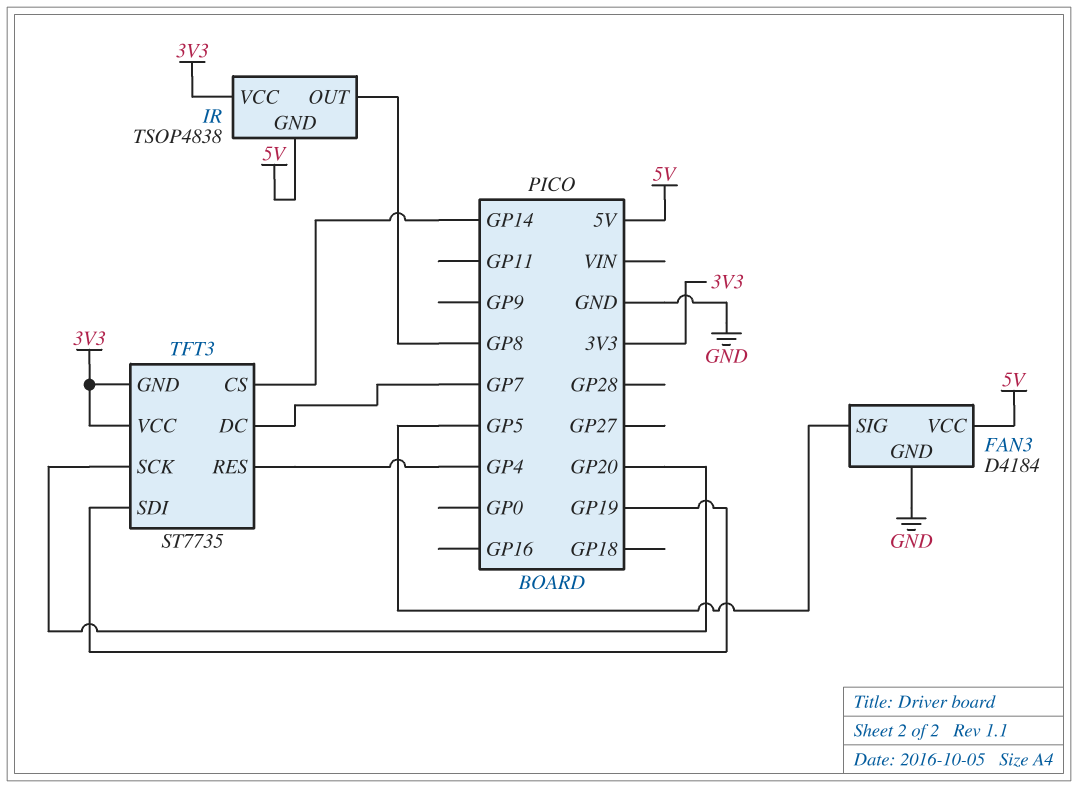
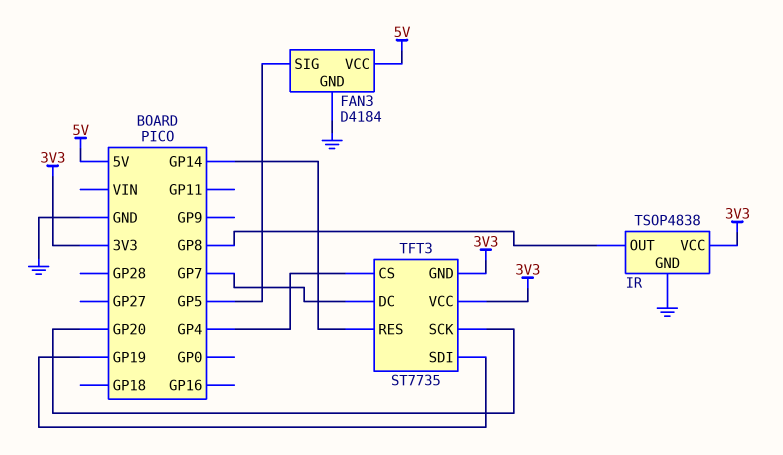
IR pin GND: 5V -> GND
TFT3 pin CS: GP14 -> GP4
TFT3 pin RES: GP4 -> GP14

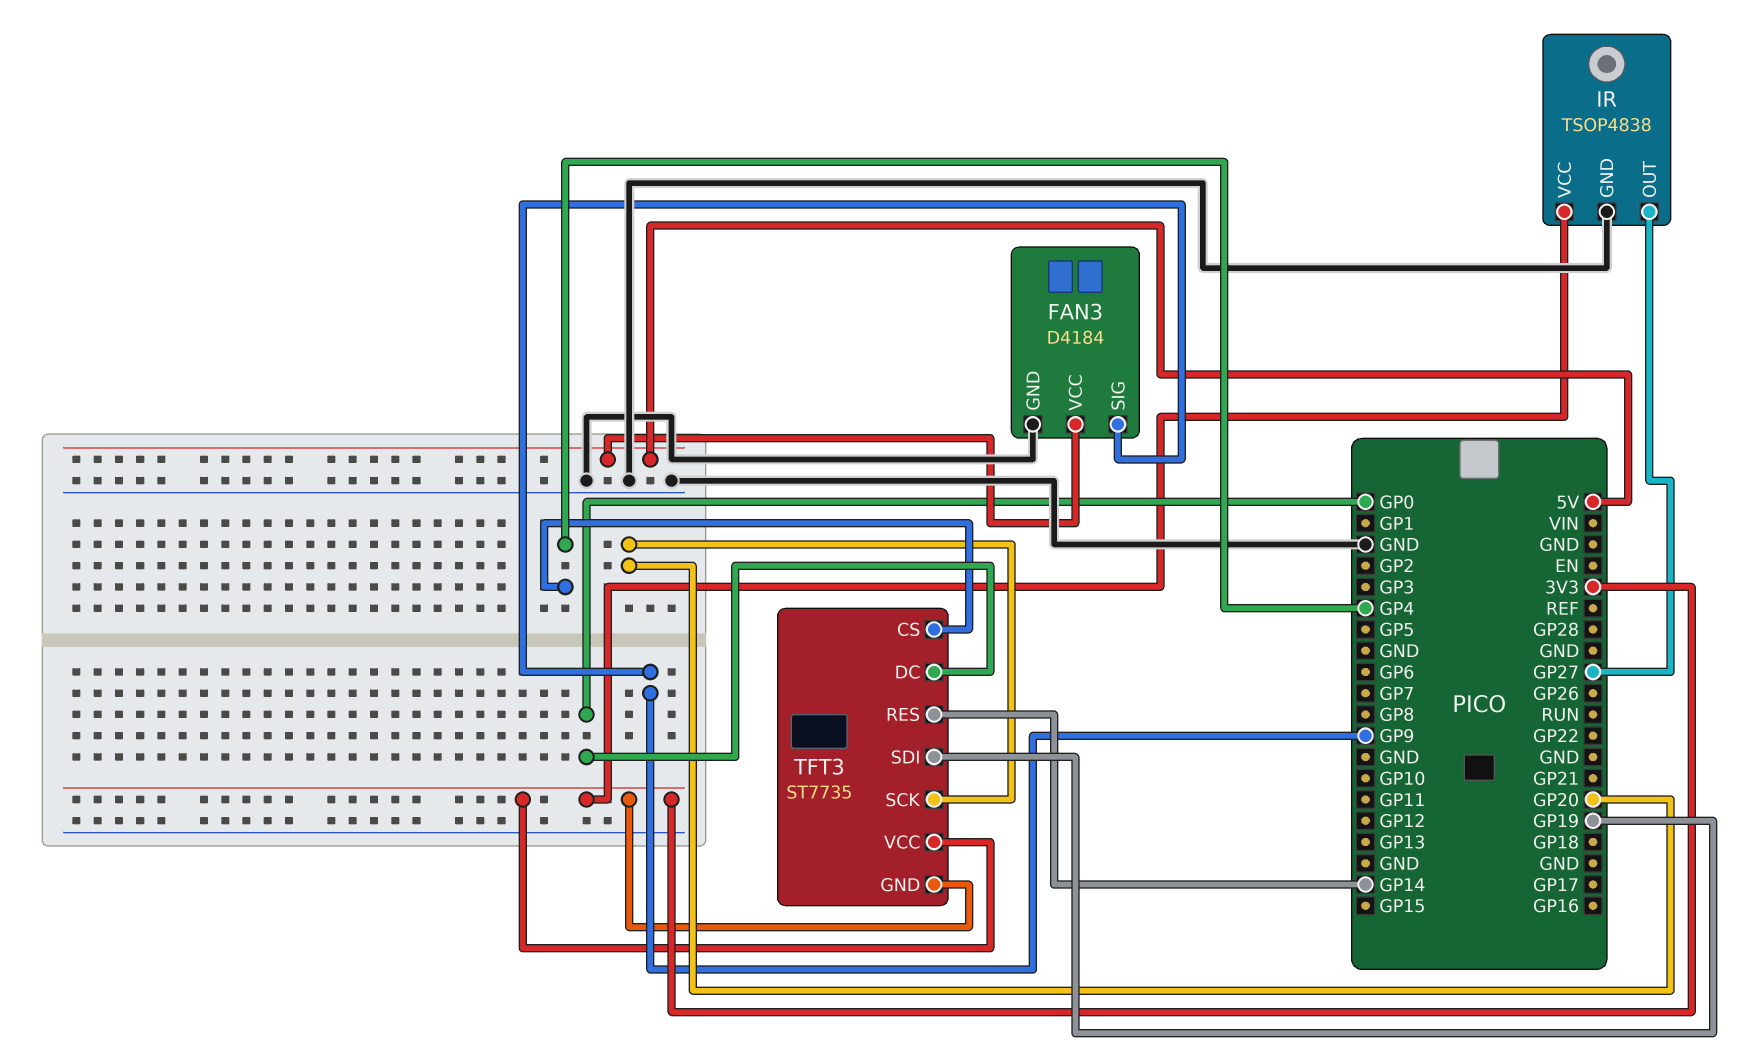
FAN3 pin SIG: GP5 -> GP9
IR pin OUT: GP8 -> GP27
TFT3 pin DC: GP7 -> GP0

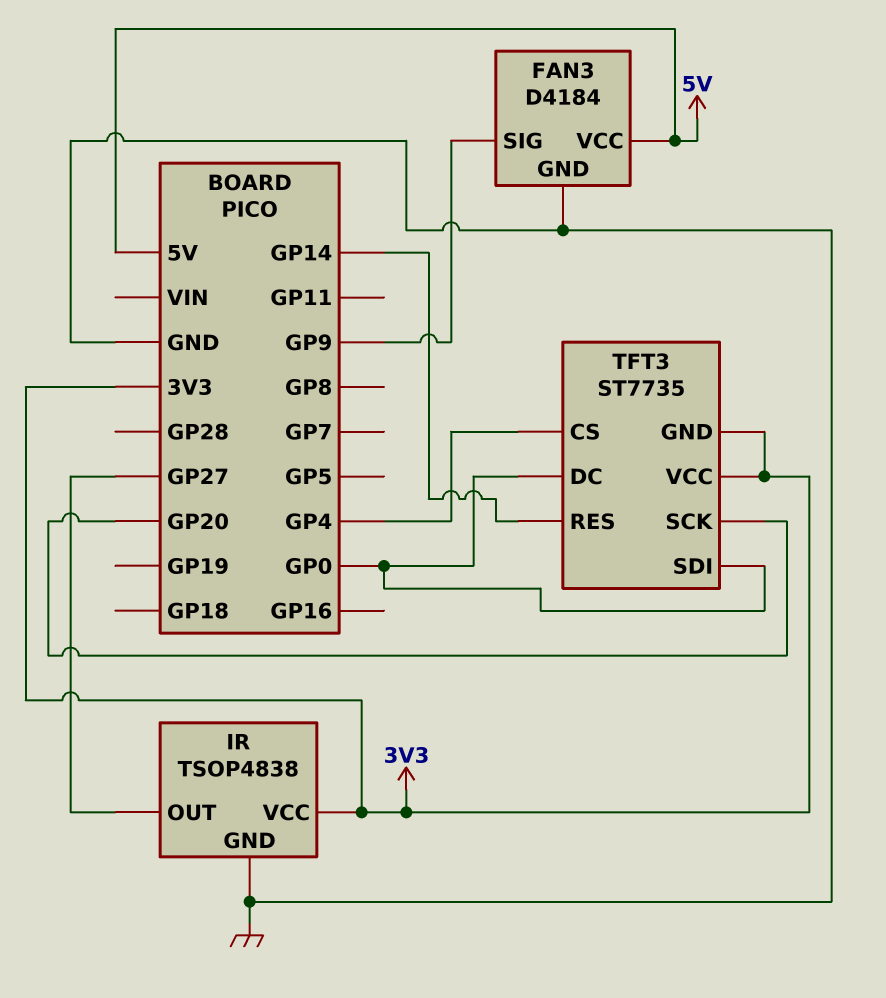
TFT3 pin SDI: GP19 -> GP0

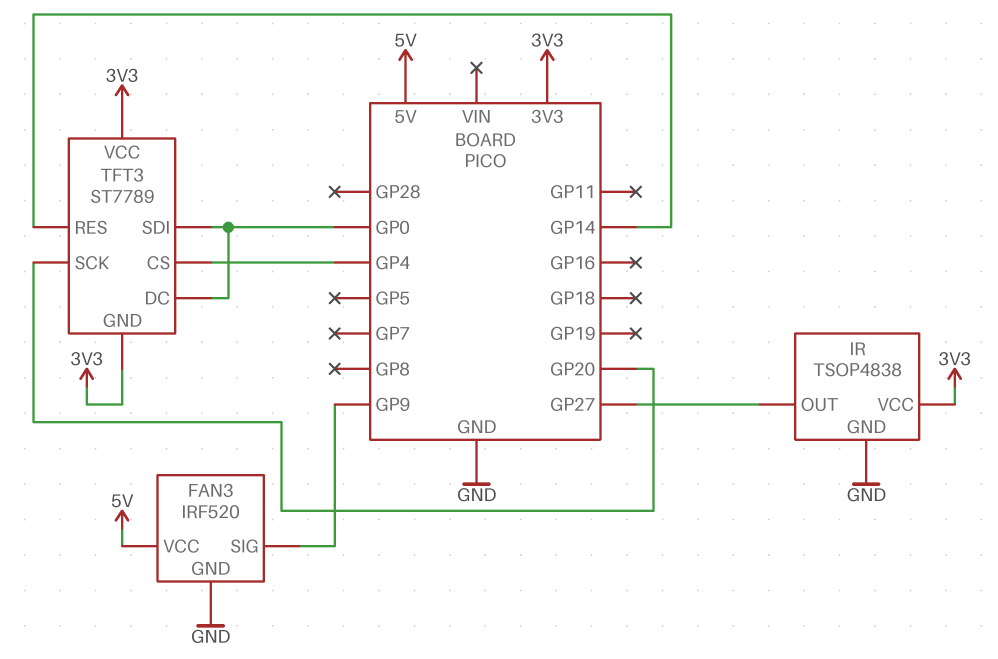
FAN3: D4184 -> IRF520
TFT3: ST7735 -> ST7789

